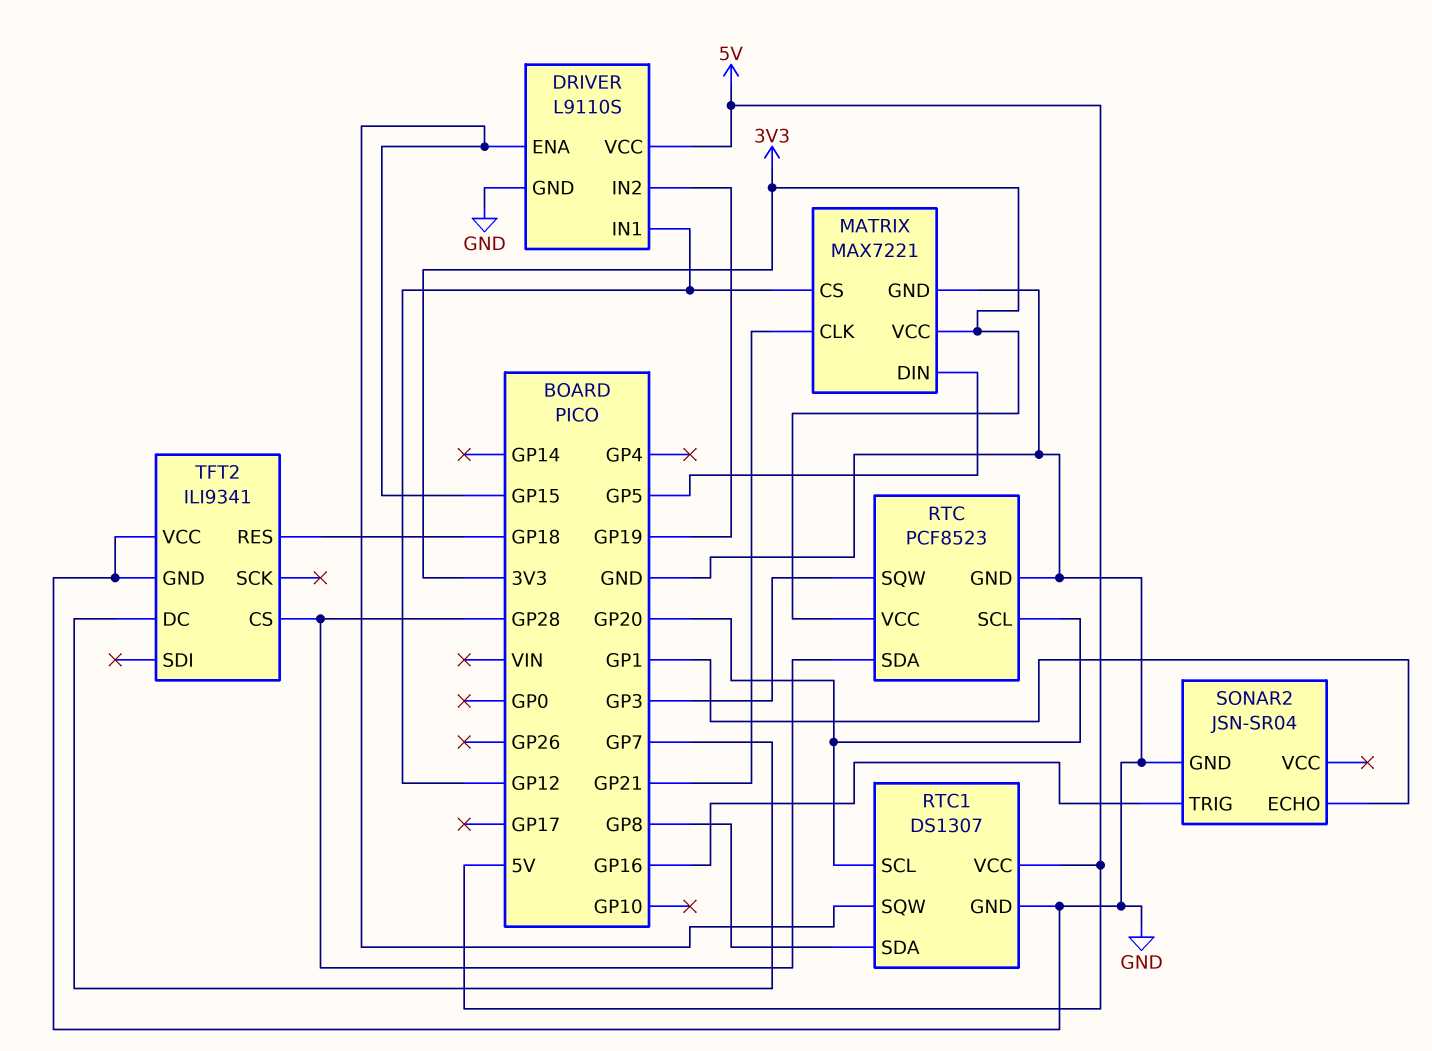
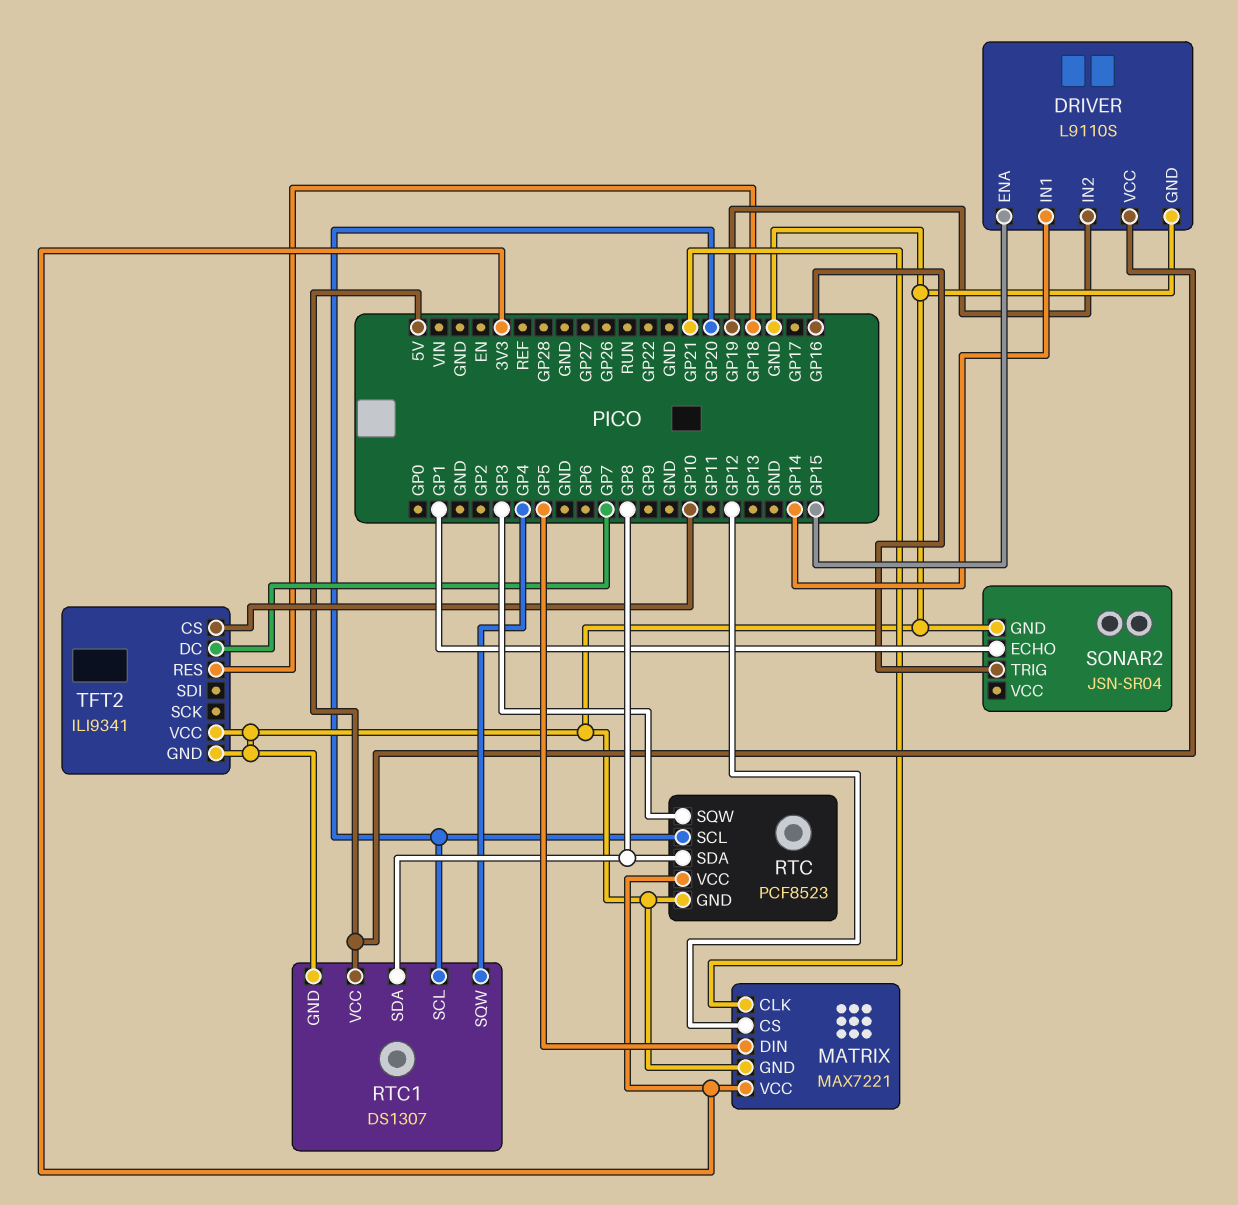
DRIVER pin IN1: GP12 -> GP14
RTC pin SDA: GP28 -> GP8
RTC1 pin SQW: GP15 -> GP4
TFT2 pin CS: GP28 -> GP10

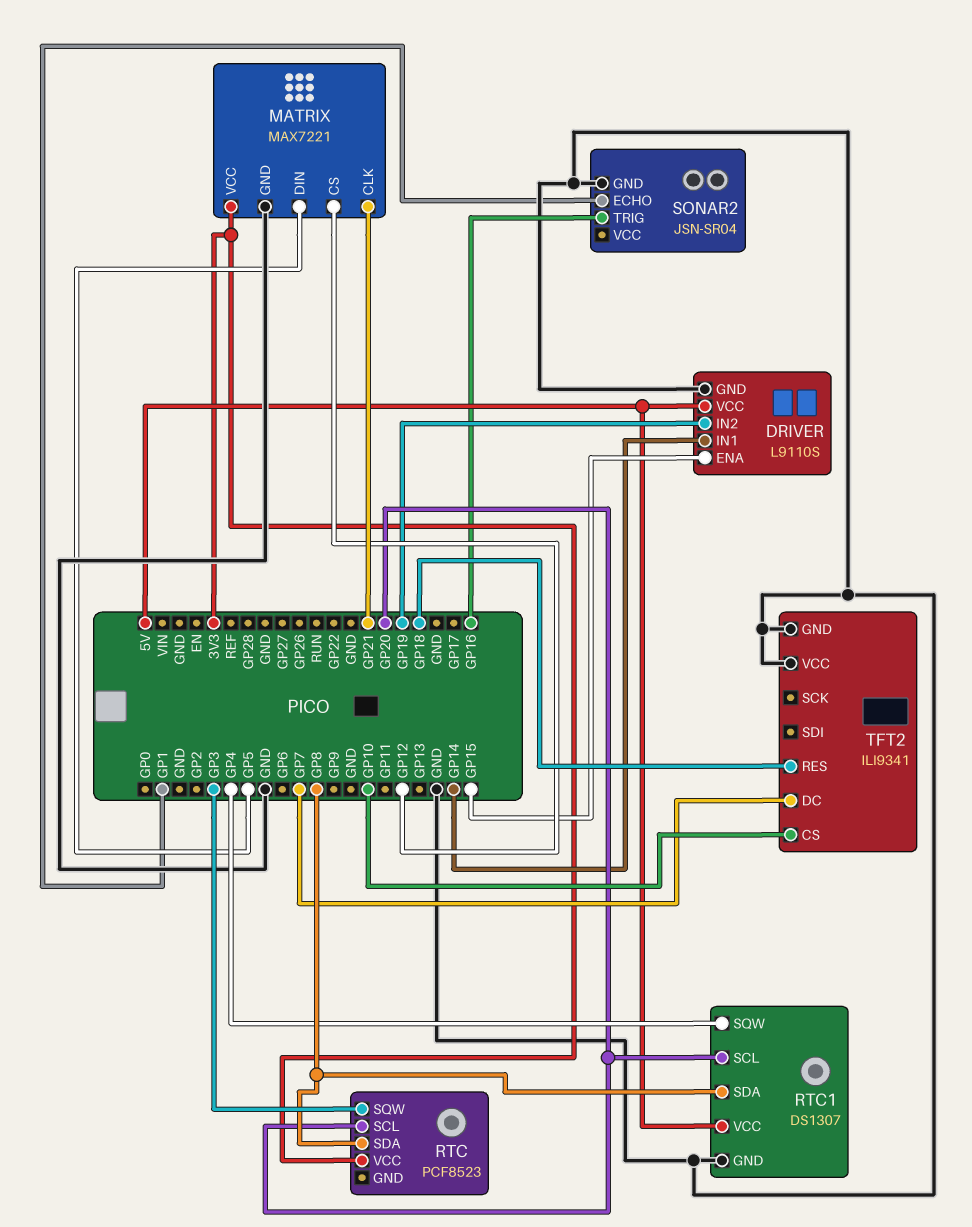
RTC pin GND: GND -> none

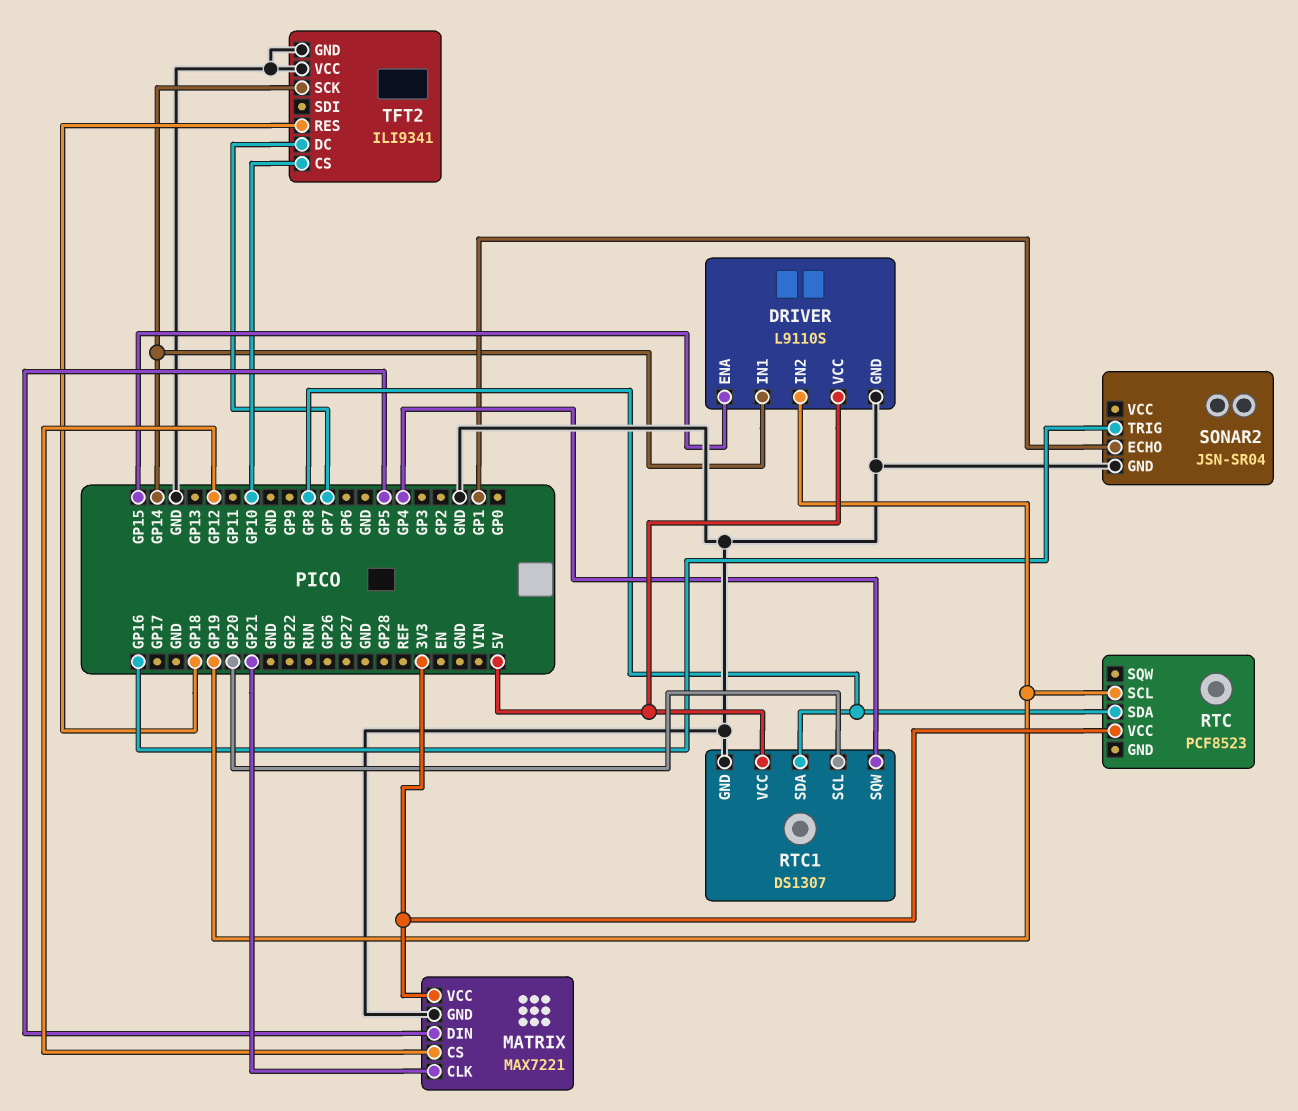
RTC pin SCL: GP20 -> GP19
RTC pin SQW: GP3 -> none
TFT2 pin SCK: none -> GP14

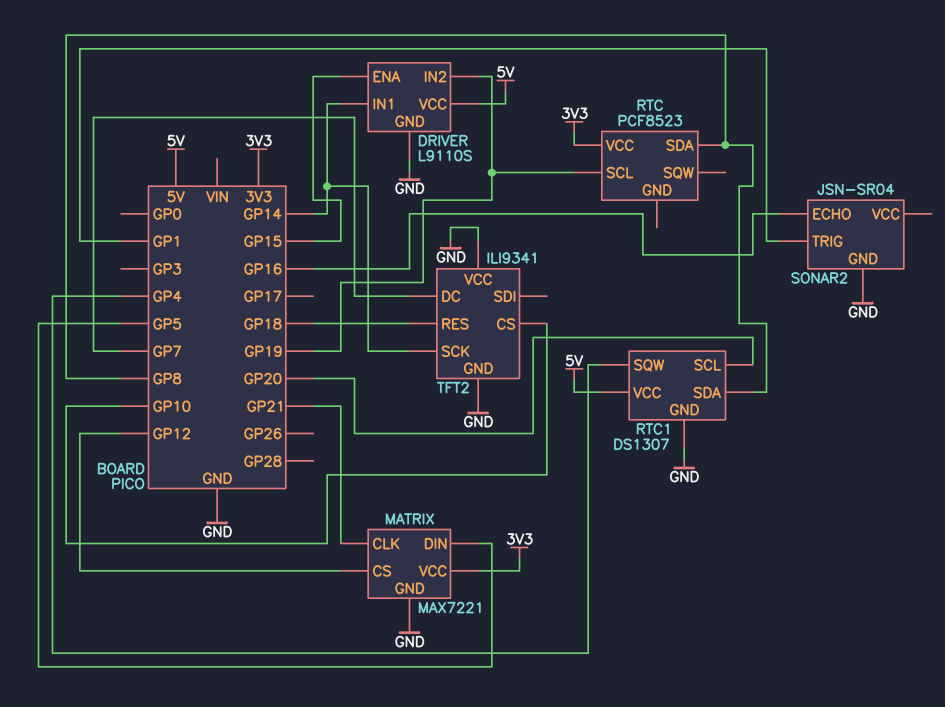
SONAR2 pin ECHO: GP1 -> GP16
SONAR2 pin TRIG: GP16 -> GP1

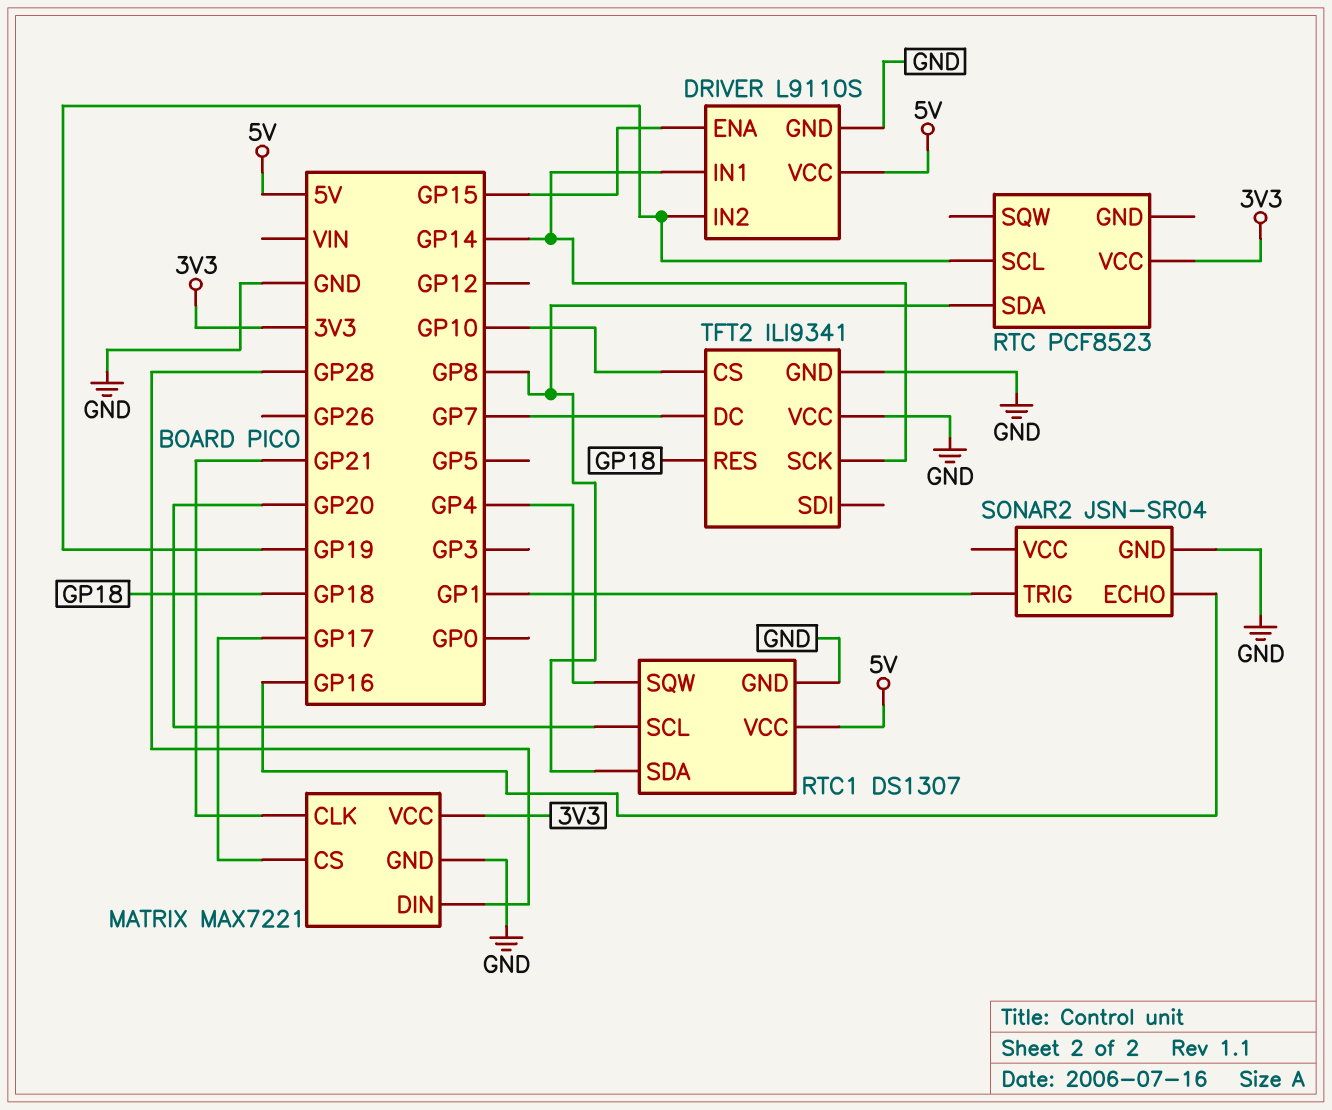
MATRIX pin CS: GP12 -> GP17
MATRIX pin DIN: GP5 -> GP28

